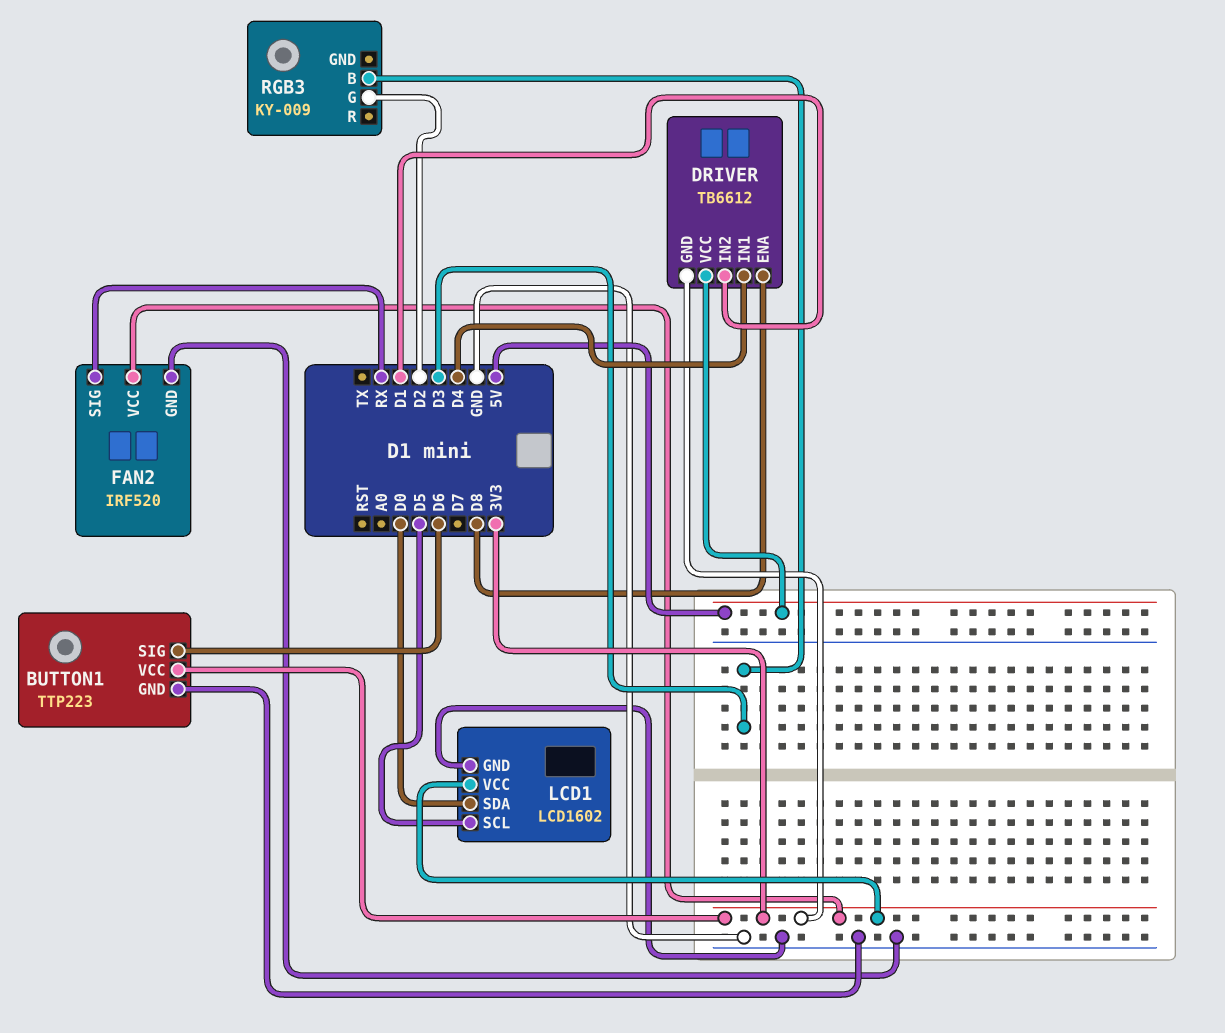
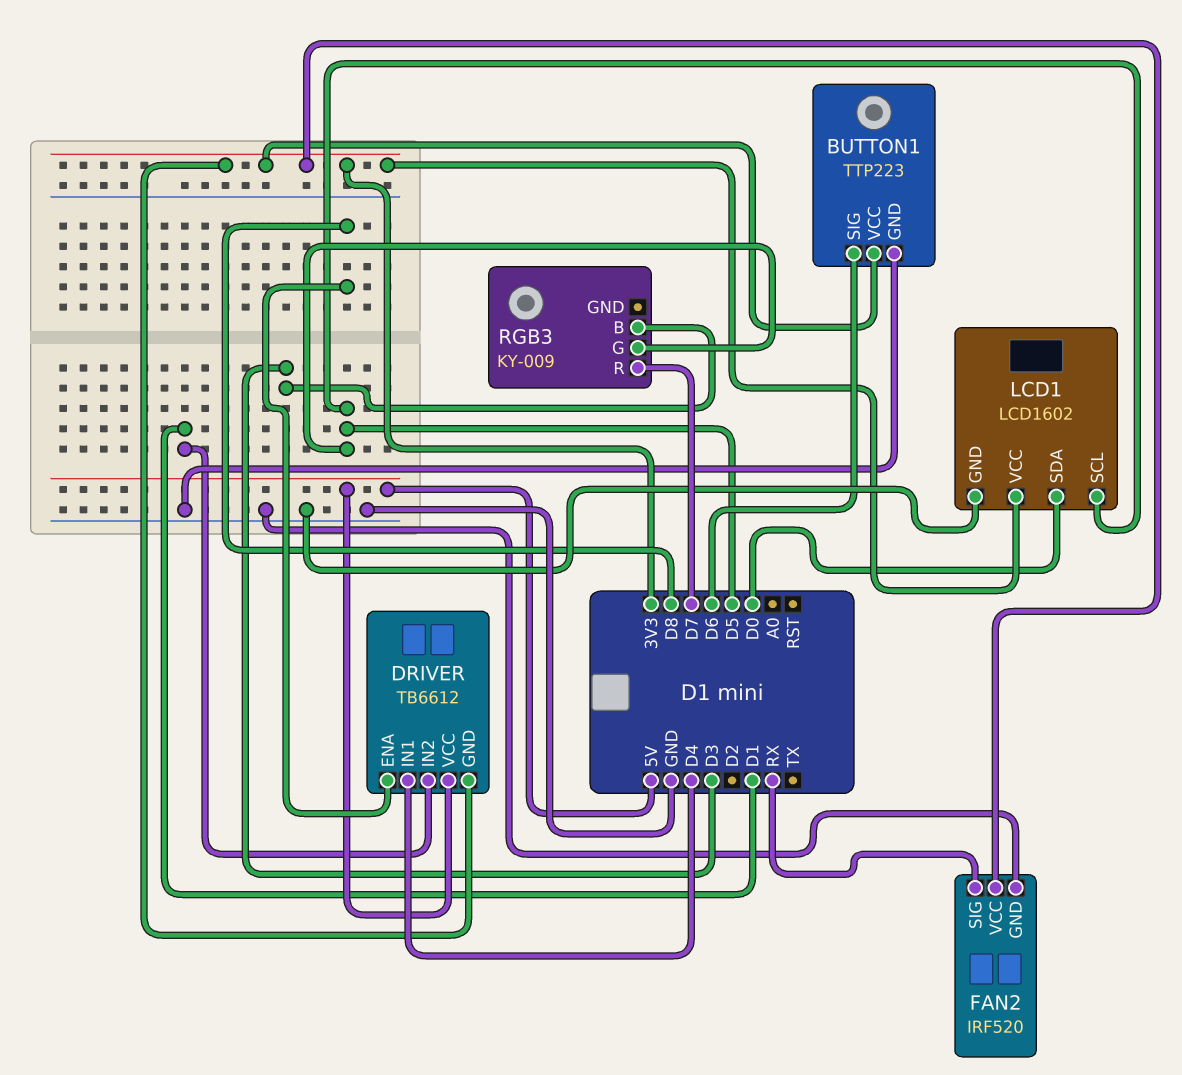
RGB3 pin G: D2 -> D5
RGB3 pin R: none -> D7

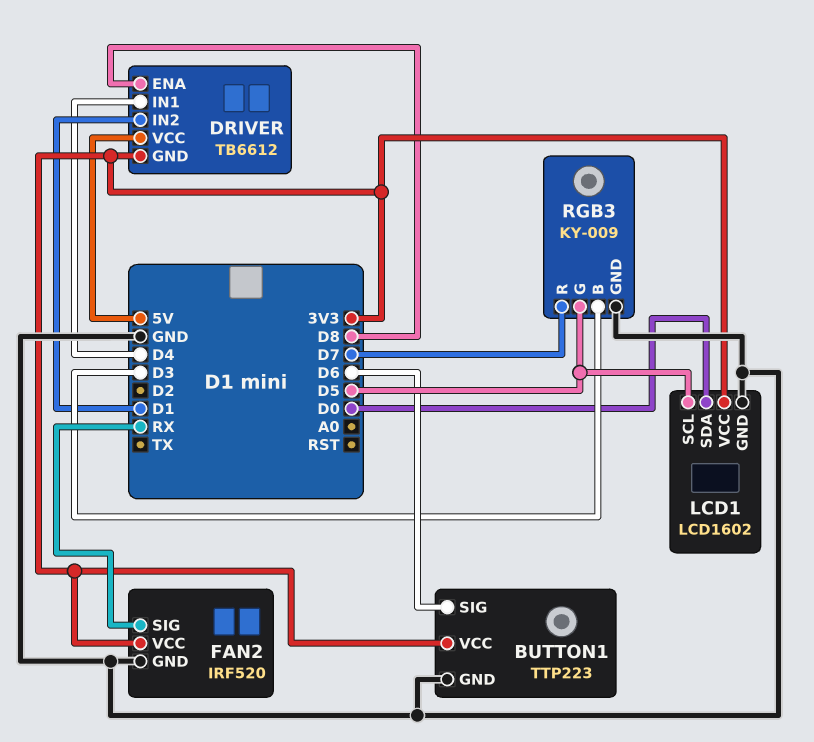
RGB3 pin GND: none -> GND

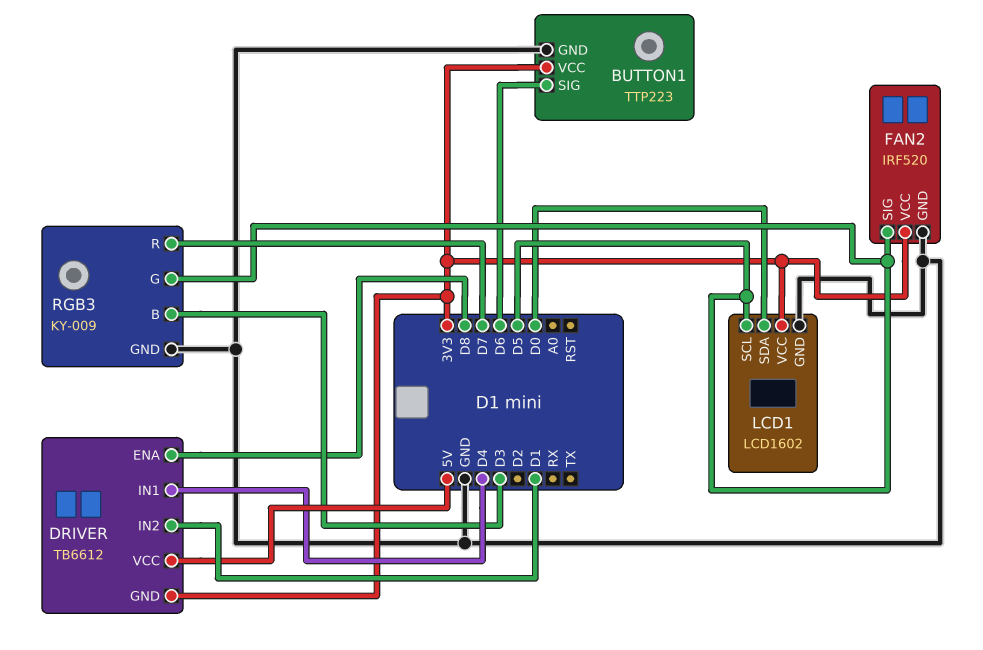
FAN2 pin SIG: RX -> D5

